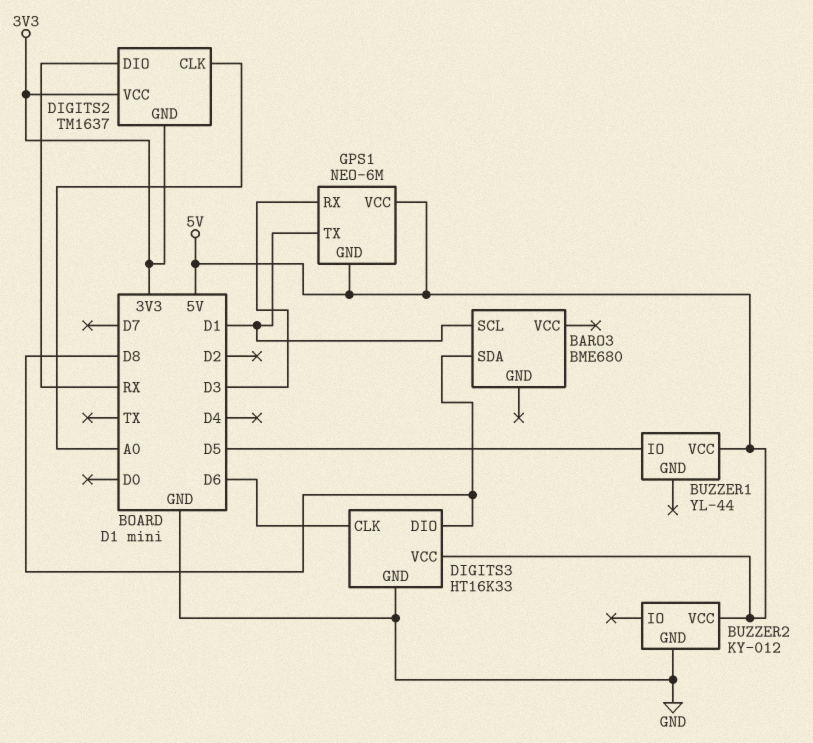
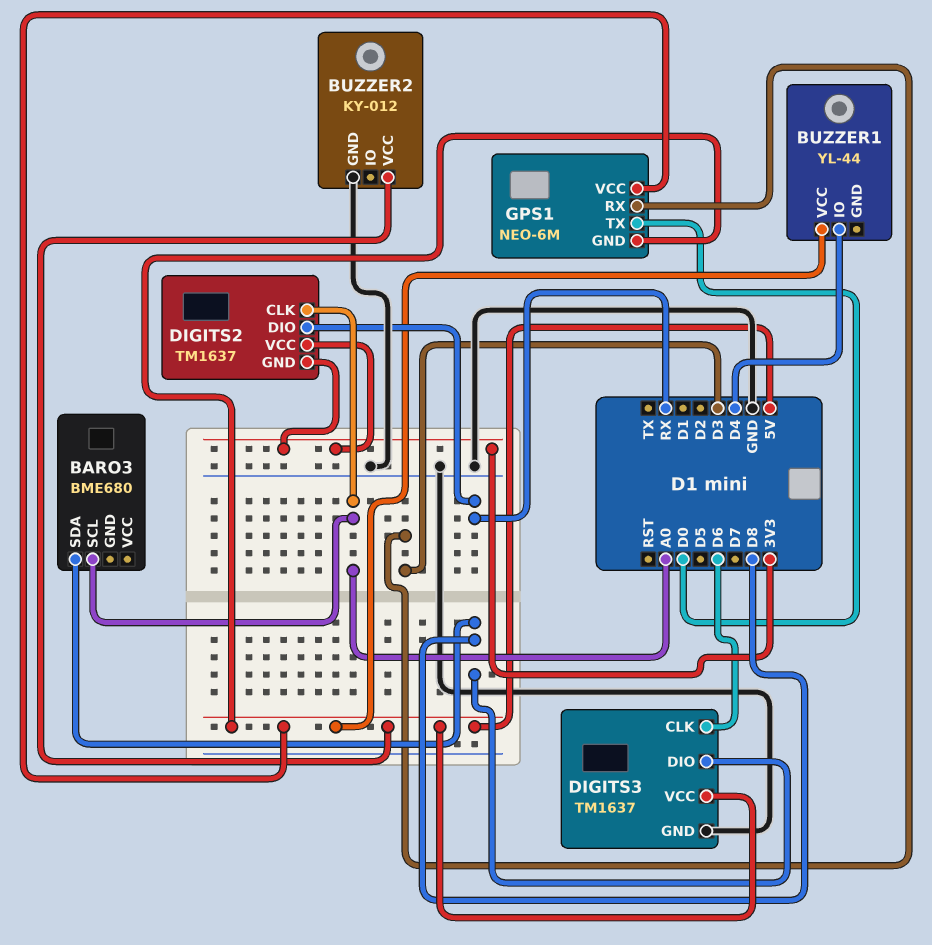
BARO3 pin SCL: D1 -> A0
BUZZER1 pin IO: D5 -> D4
DIGITS3: HT16K33 -> TM1637
GPS1 pin TX: D1 -> D0

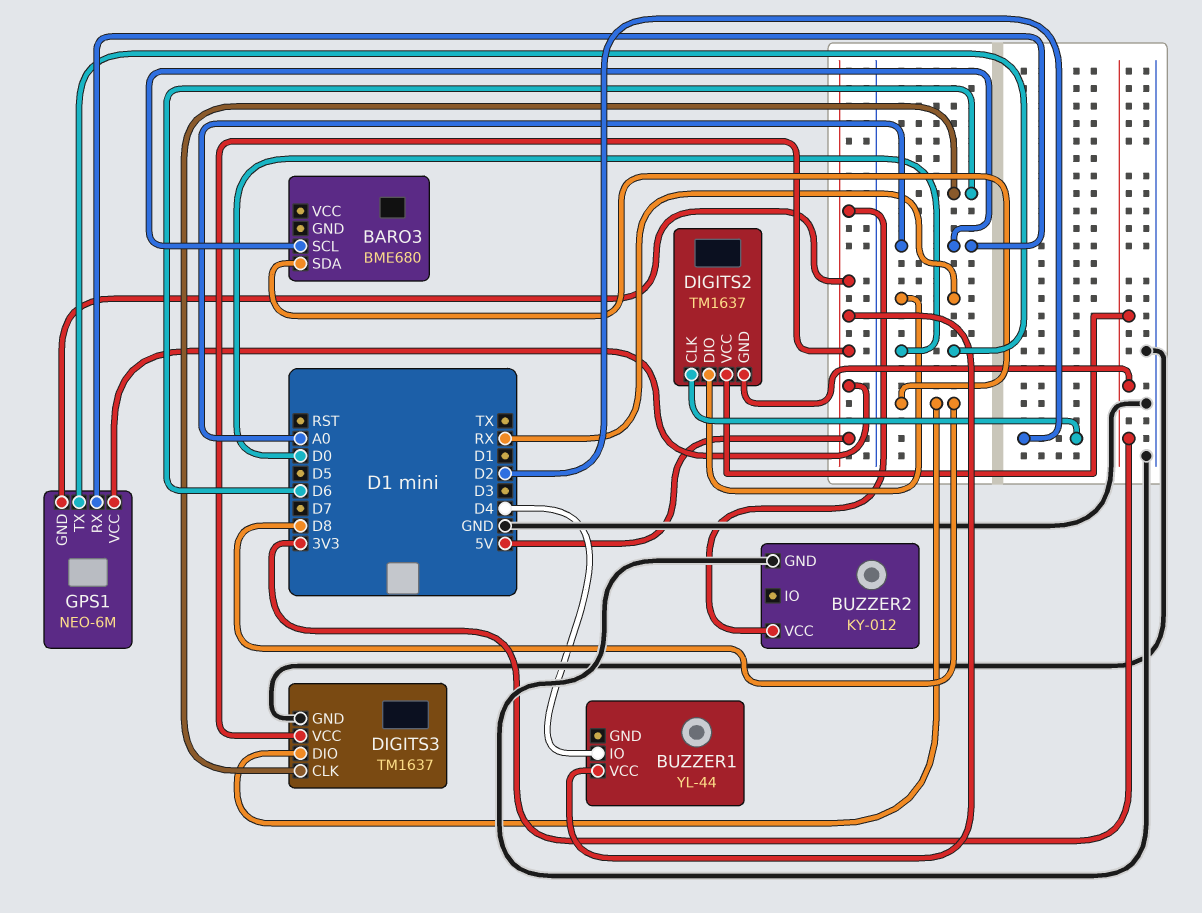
DIGITS2 pin CLK: A0 -> D2
GPS1 pin RX: D3 -> A0

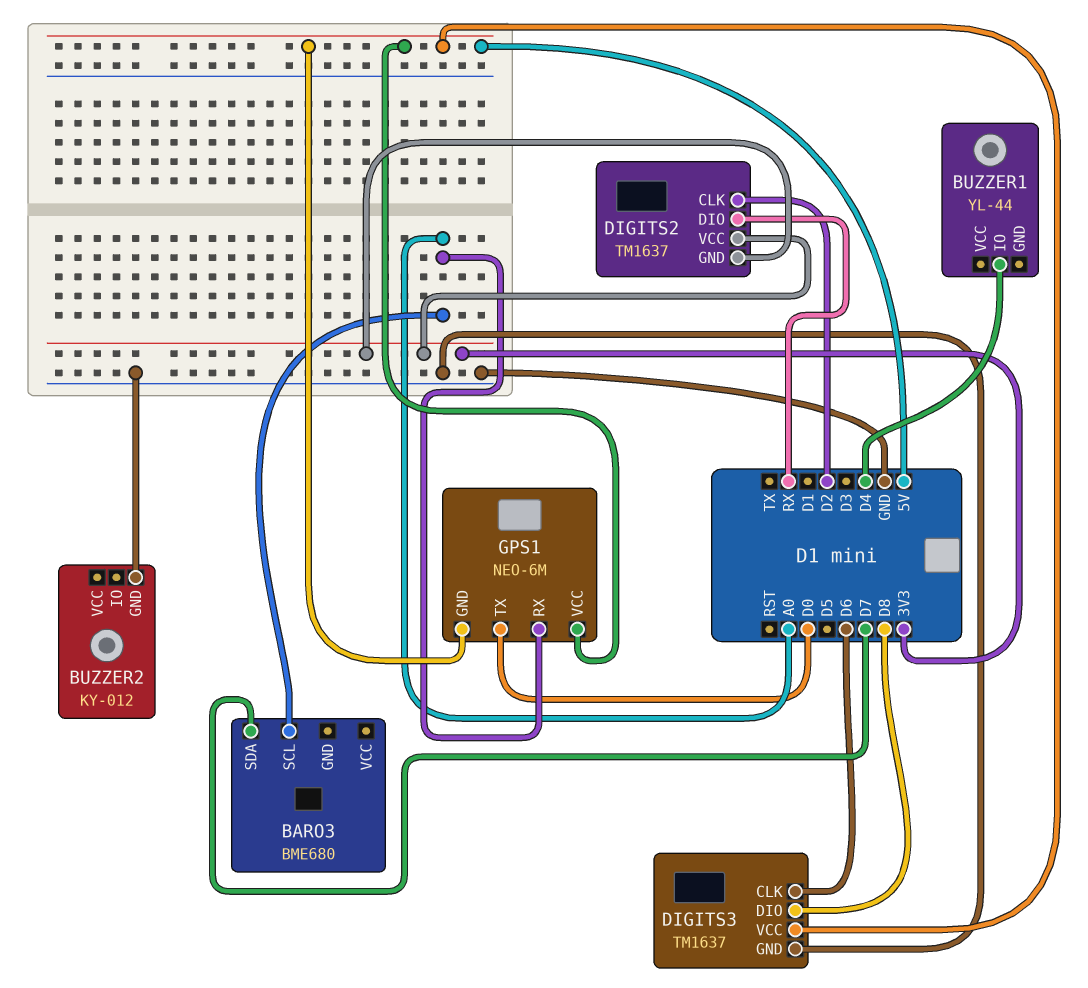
BARO3 pin SDA: D8 -> D7
BUZZER1 pin VCC: 5V -> none
BUZZER2 pin VCC: 5V -> none

